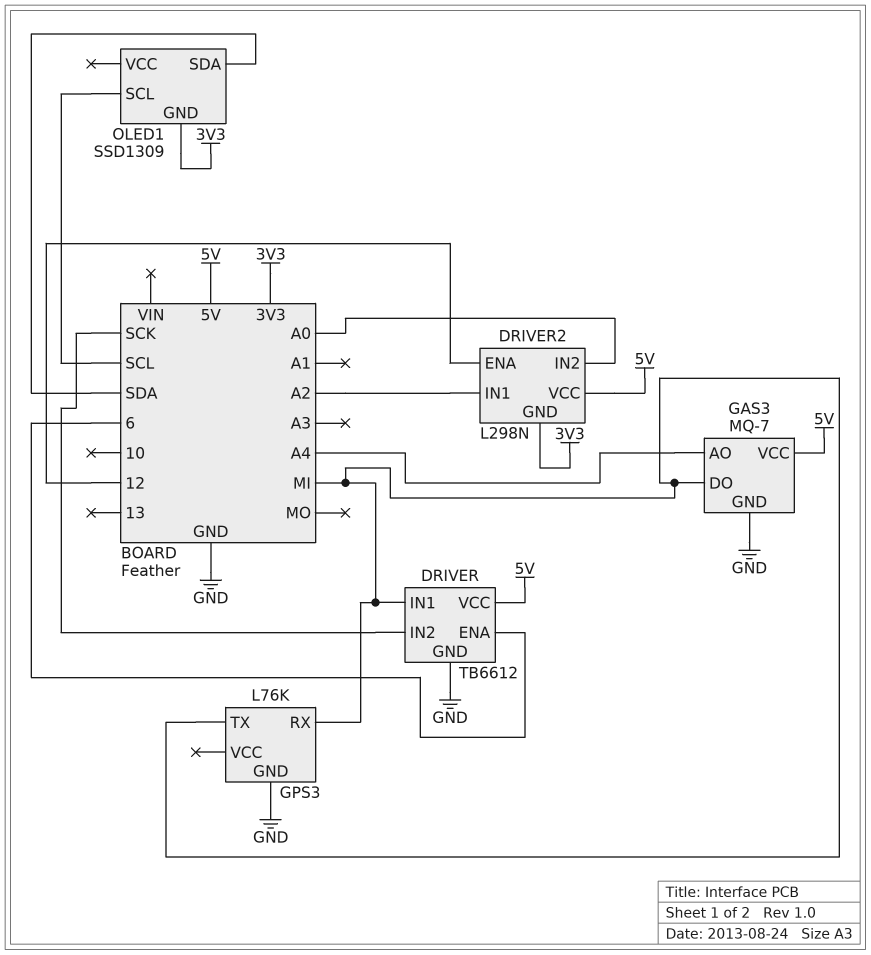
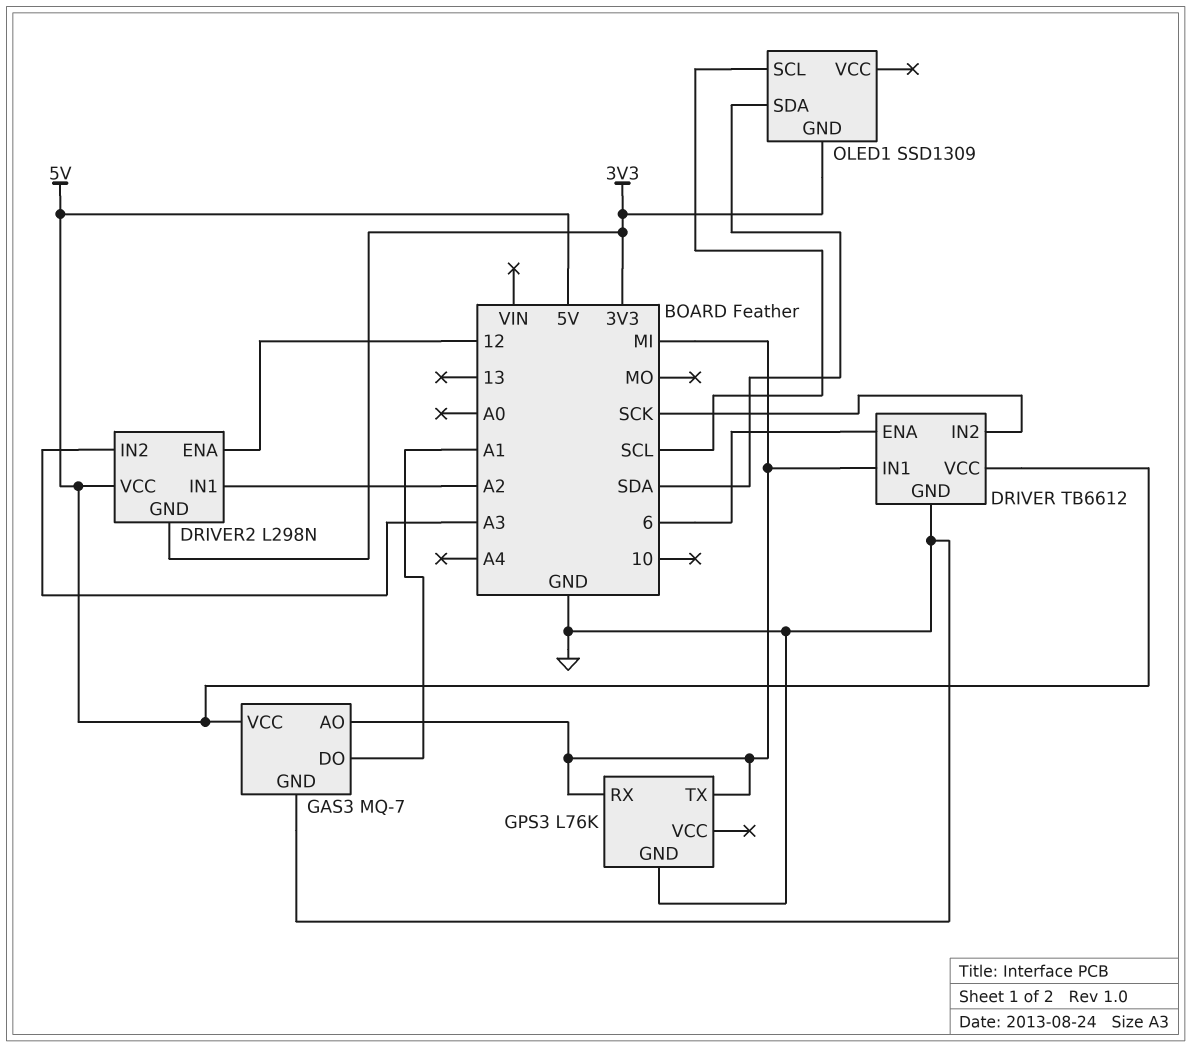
DRIVER2 pin IN2: A0 -> A3
GAS3 pin AO: A4 -> MI
GAS3 pin DO: MI -> A1

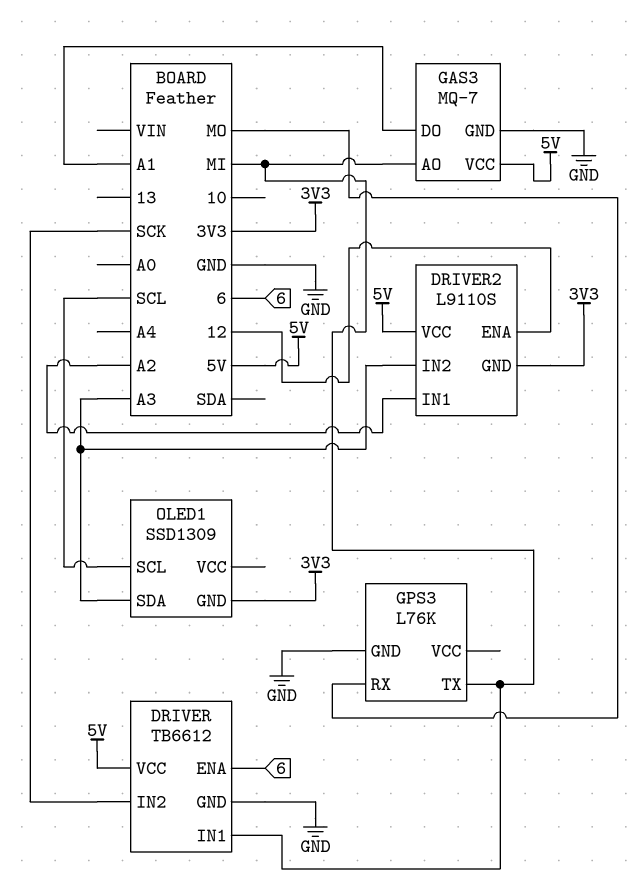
DRIVER2: L298N -> L9110S
GPS3 pin RX: MI -> MO
OLED1 pin SDA: SDA -> A3

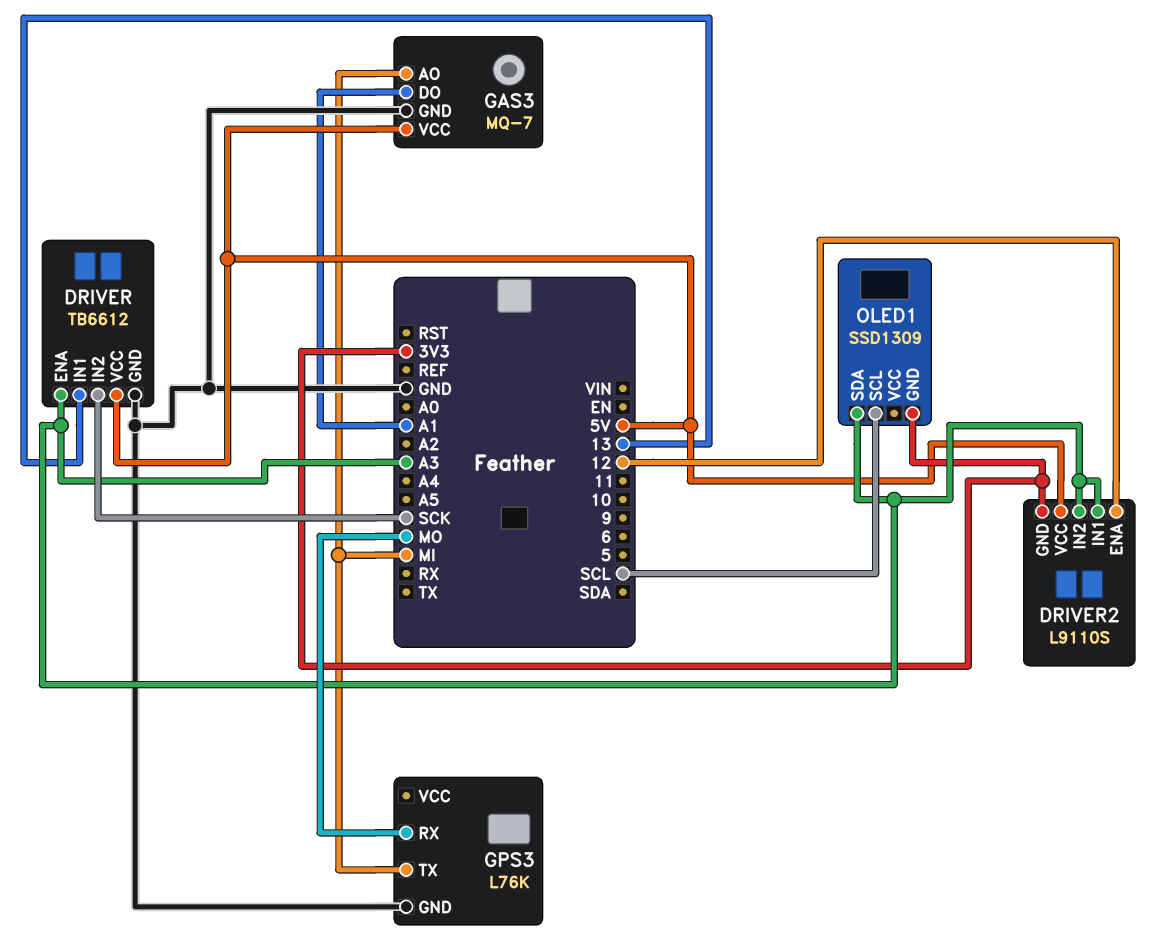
DRIVER pin ENA: 6 -> A3
DRIVER pin IN1: MI -> 13
DRIVER2 pin IN1: A2 -> A3

